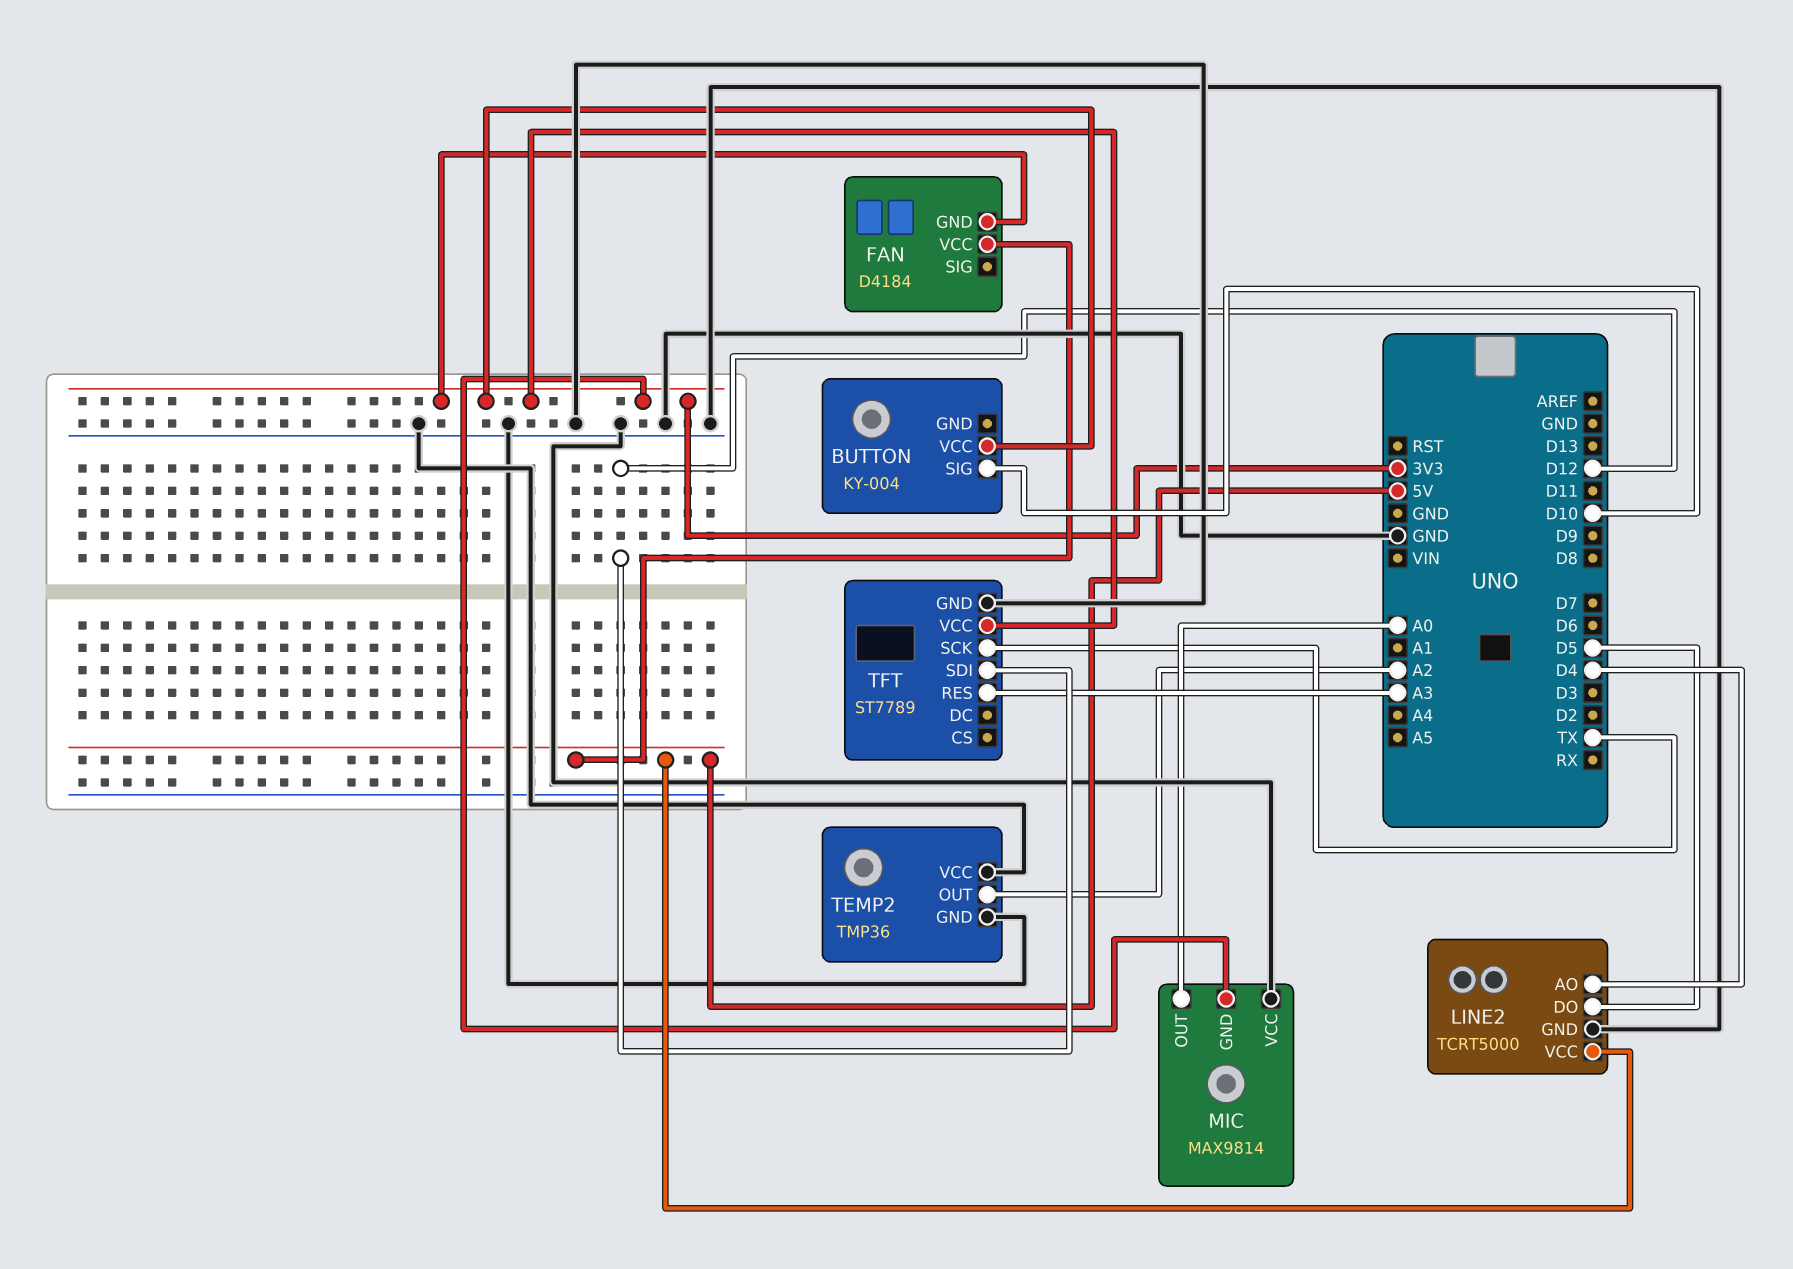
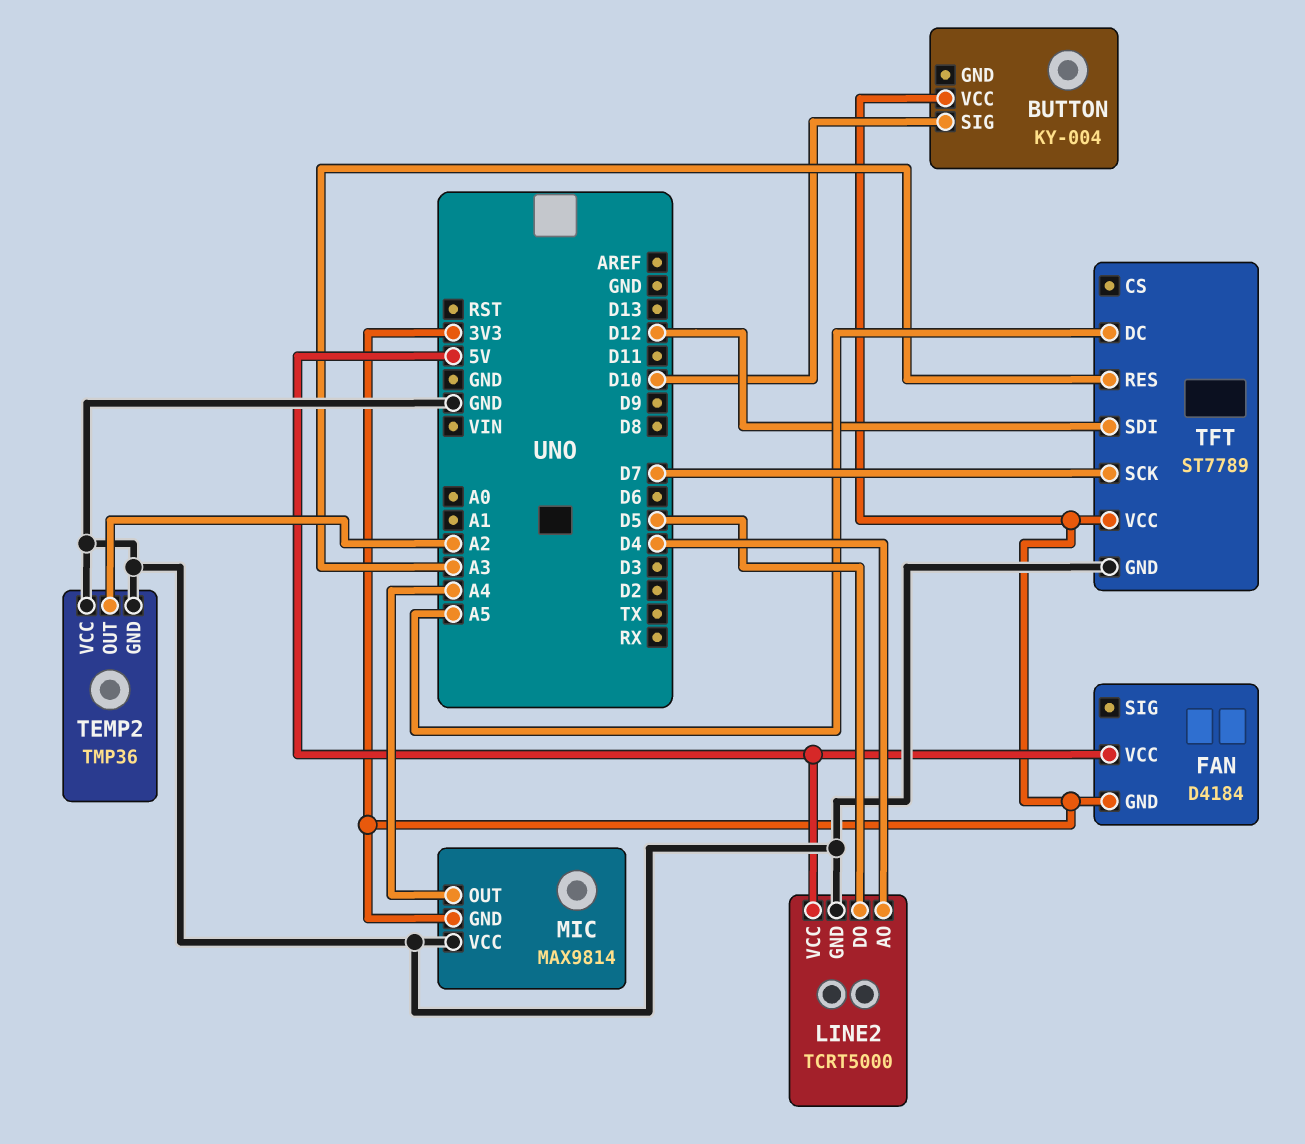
MIC pin OUT: A0 -> A4
TFT pin DC: none -> A5
TFT pin SCK: TX -> D7

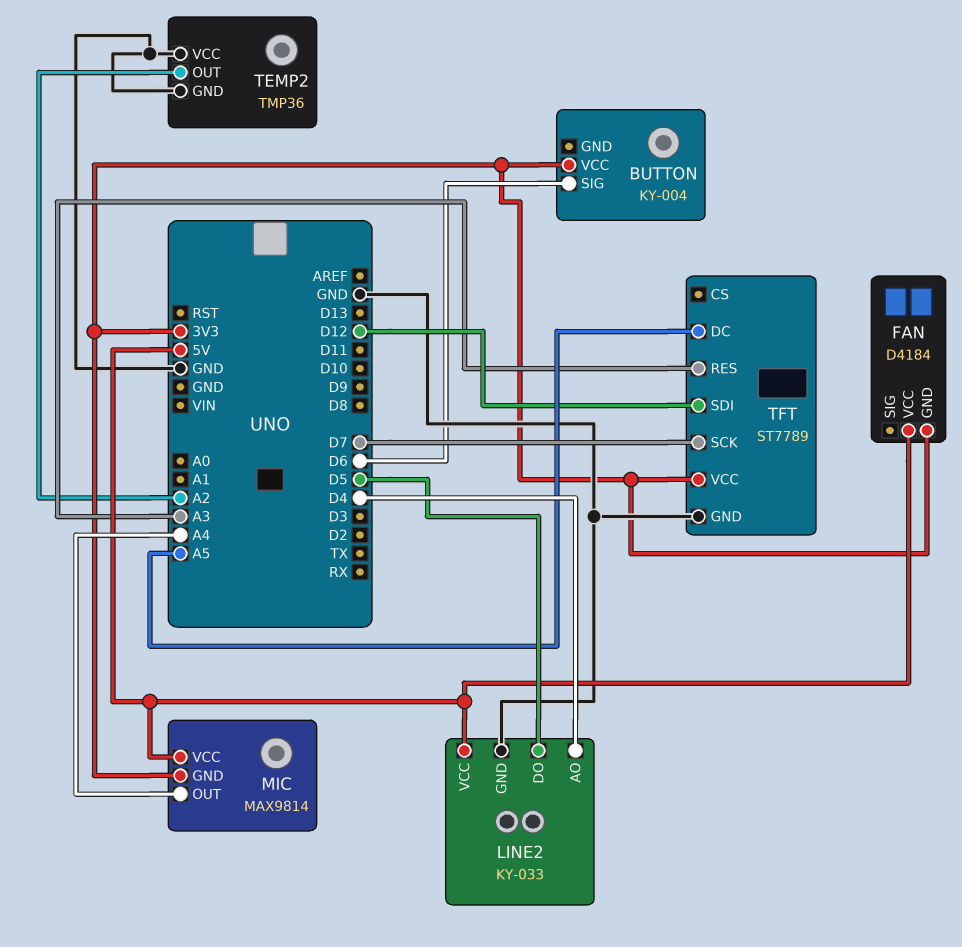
BUTTON pin SIG: D10 -> D6
LINE2: TCRT5000 -> KY-033
MIC pin VCC: GND -> 5V

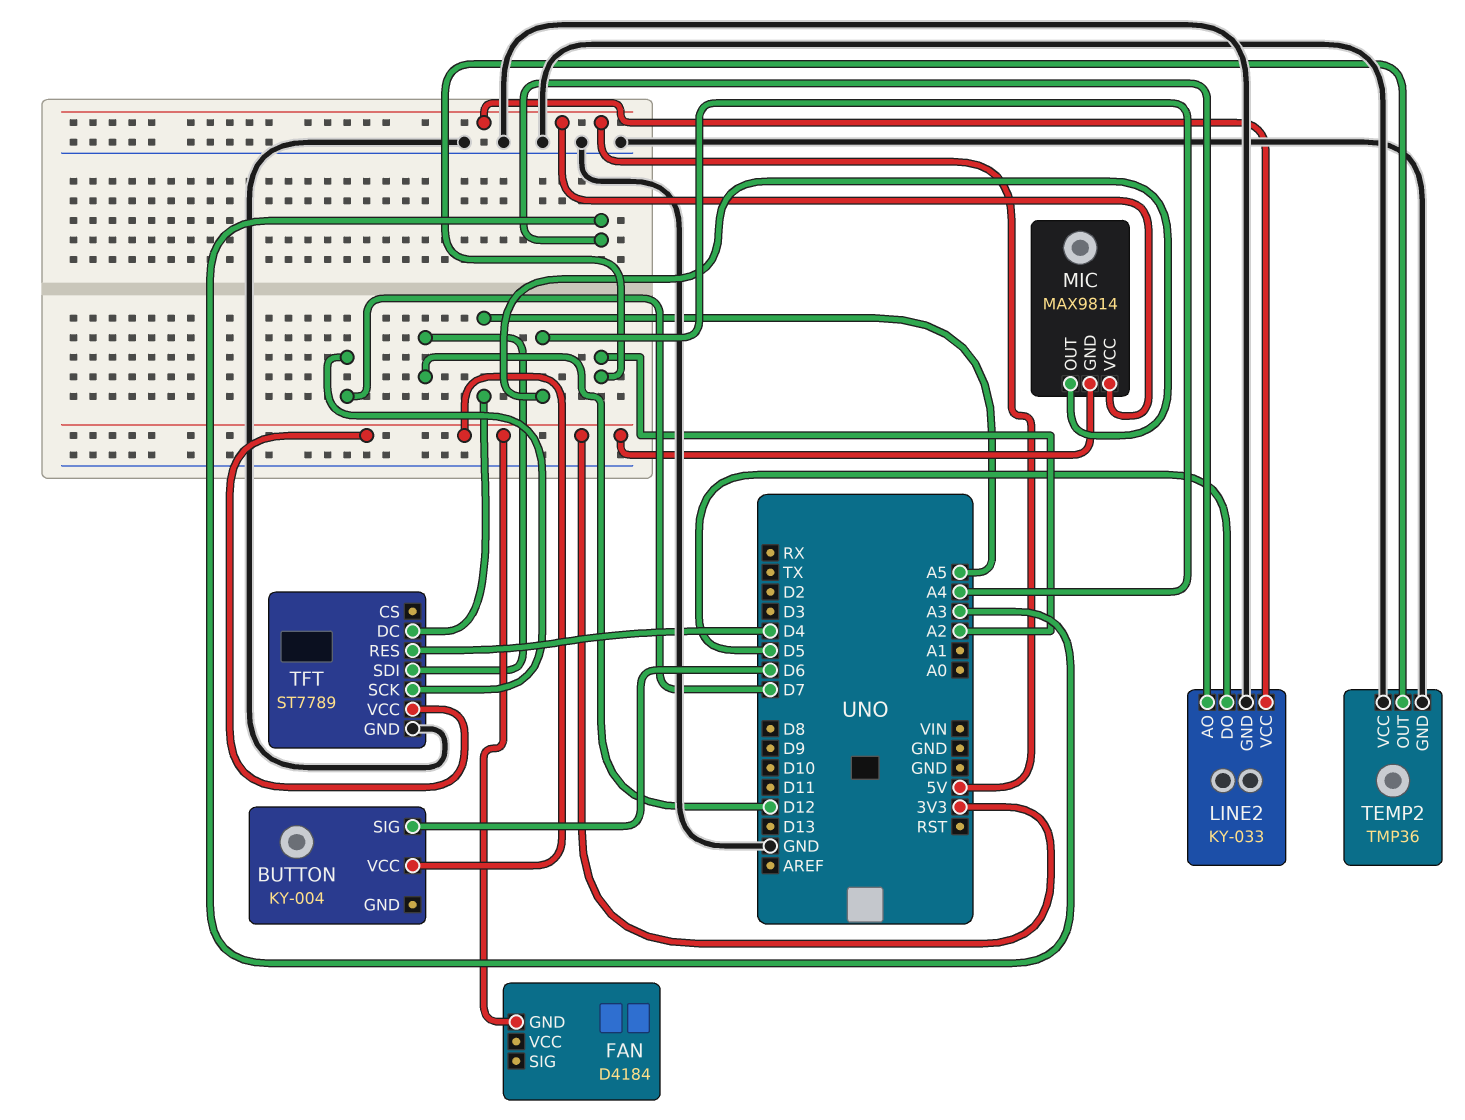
FAN pin VCC: 5V -> none
LINE2 pin AO: D4 -> A3
TFT pin RES: A3 -> D4

